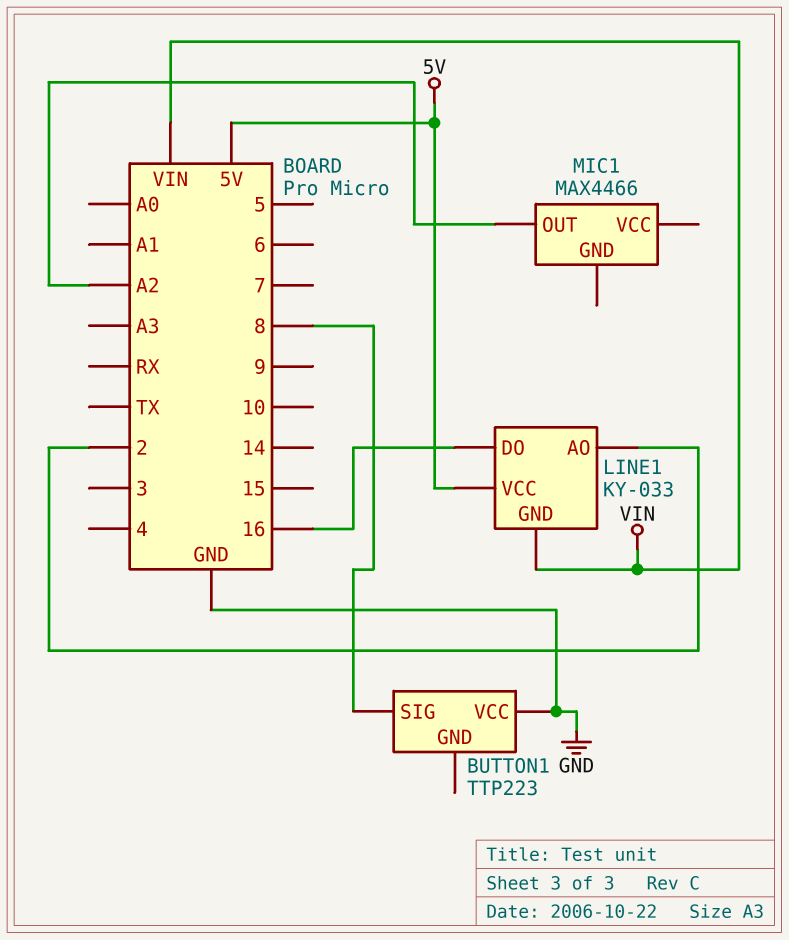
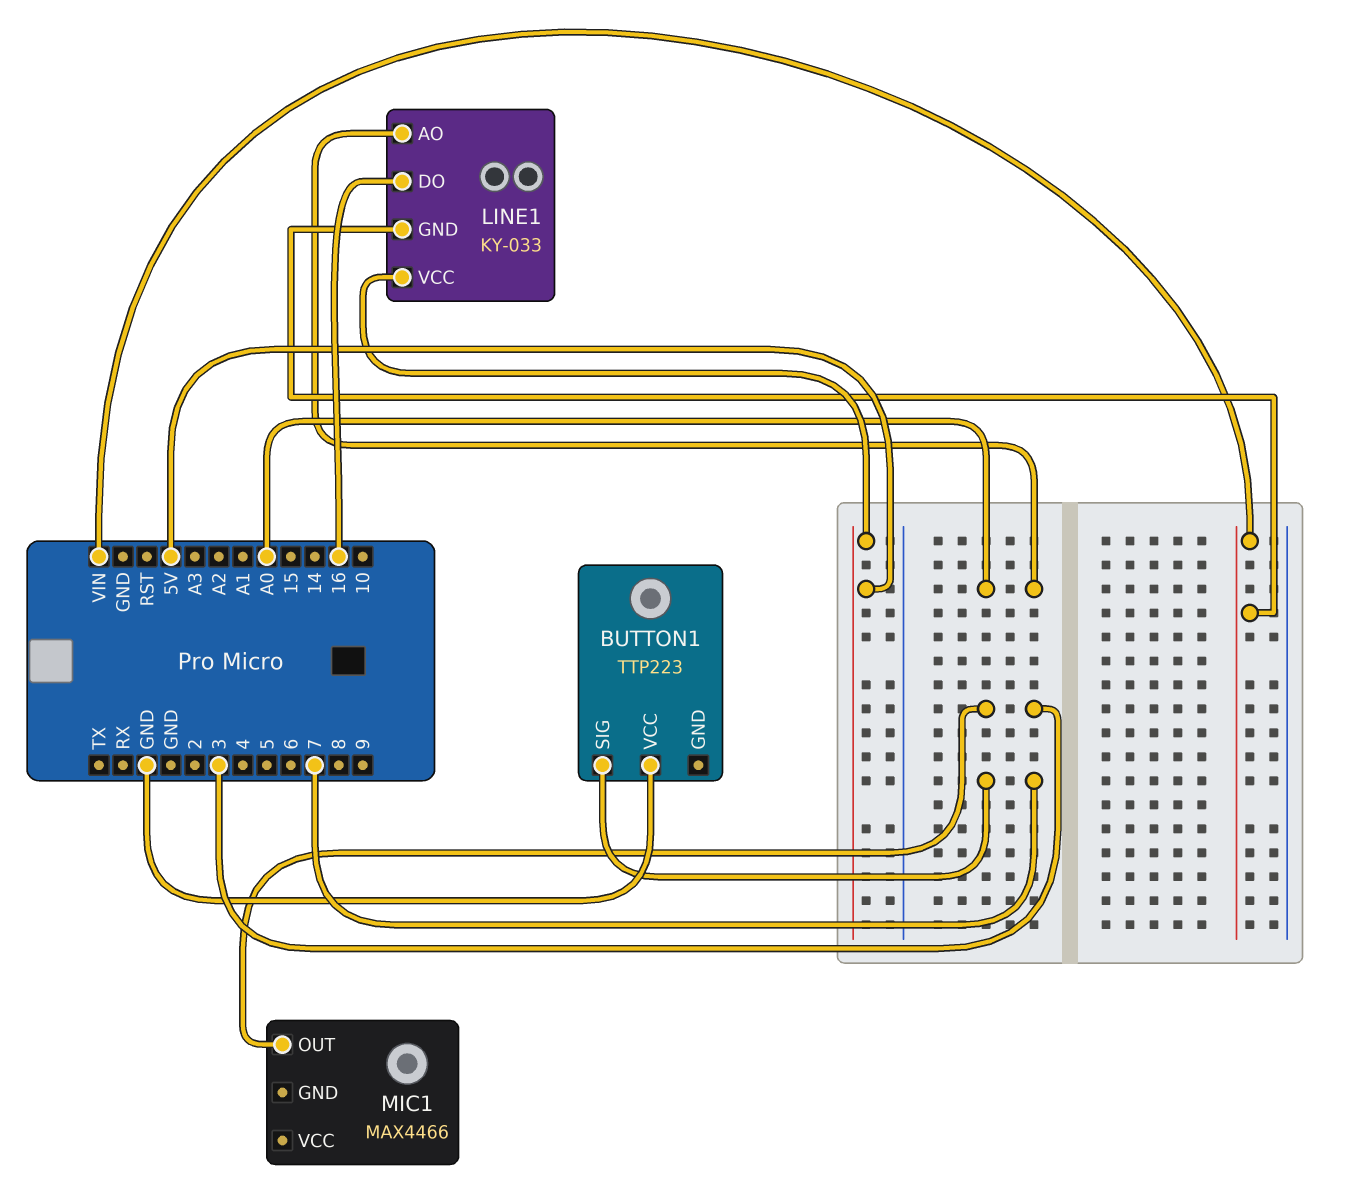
BUTTON1 pin SIG: 8 -> 7
LINE1 pin AO: 2 -> A0
MIC1 pin OUT: A2 -> 3

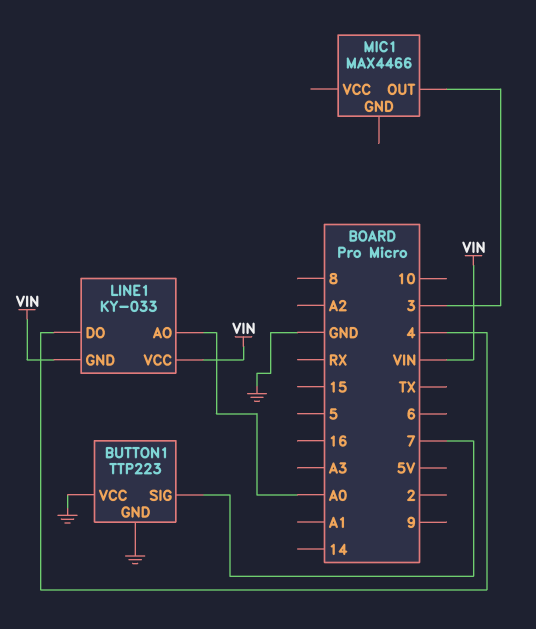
BUTTON1 pin GND: none -> GND
LINE1 pin DO: 16 -> 4
LINE1 pin VCC: 5V -> VIN

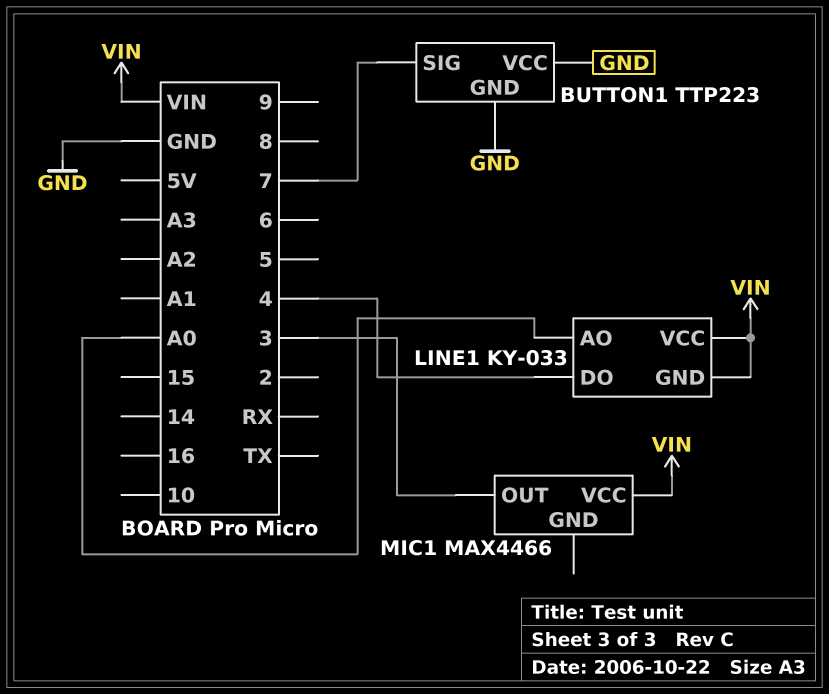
MIC1 pin VCC: none -> VIN

